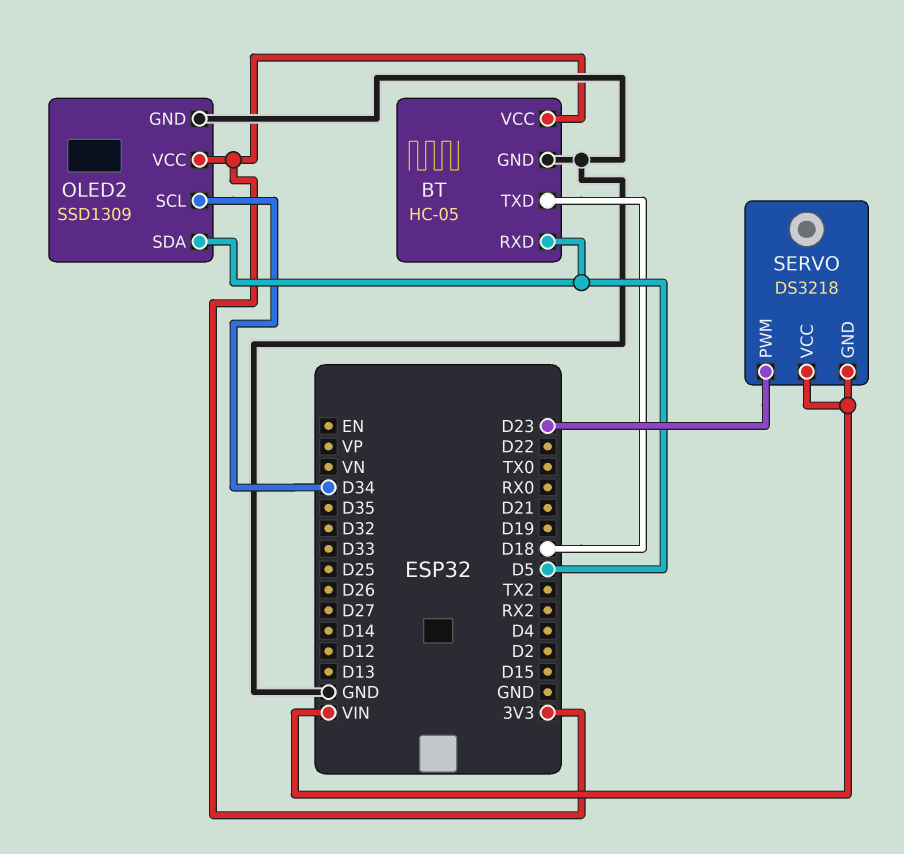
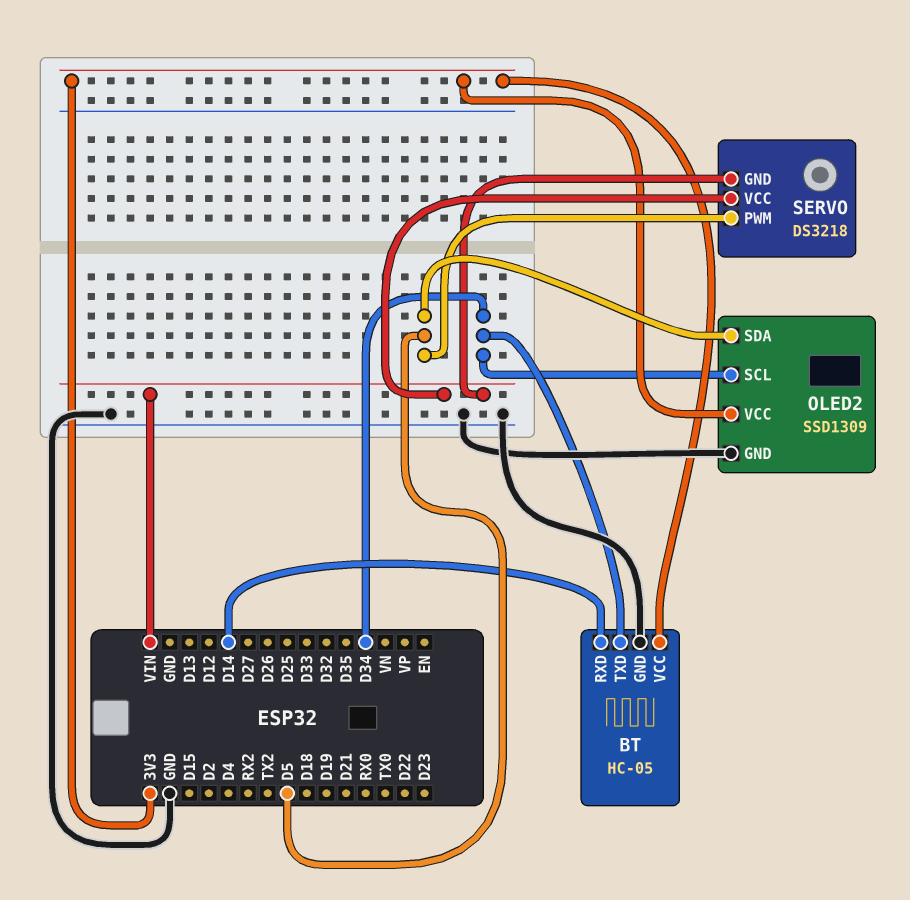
BT pin RXD: D5 -> D14
BT pin TXD: D18 -> D34
SERVO pin PWM: D23 -> D5

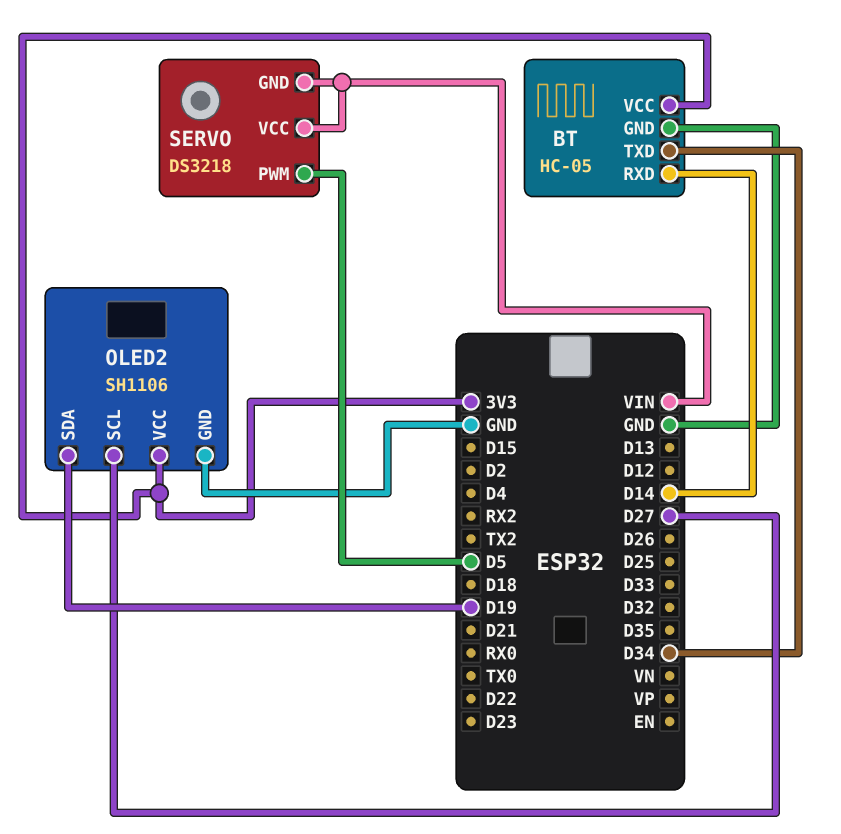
OLED2: SSD1309 -> SH1106
OLED2 pin SCL: D34 -> D27
OLED2 pin SDA: D5 -> D19

